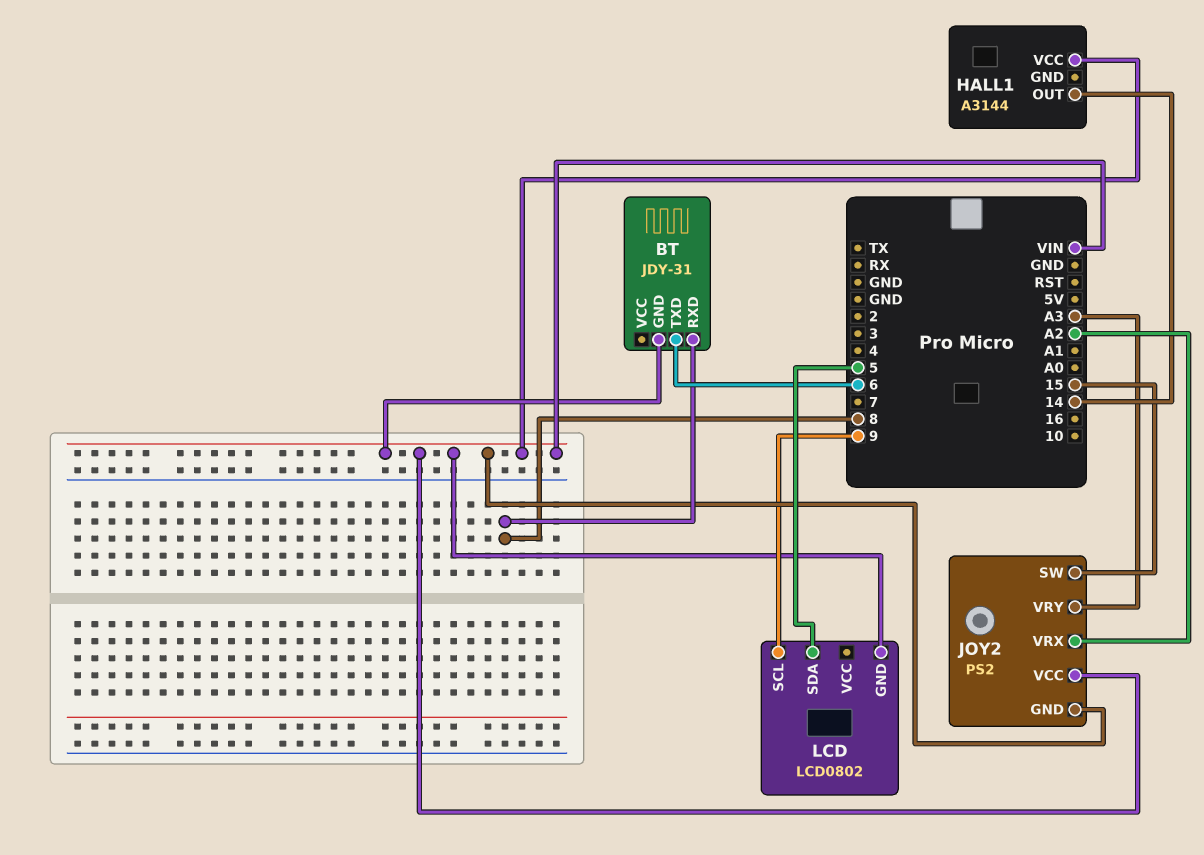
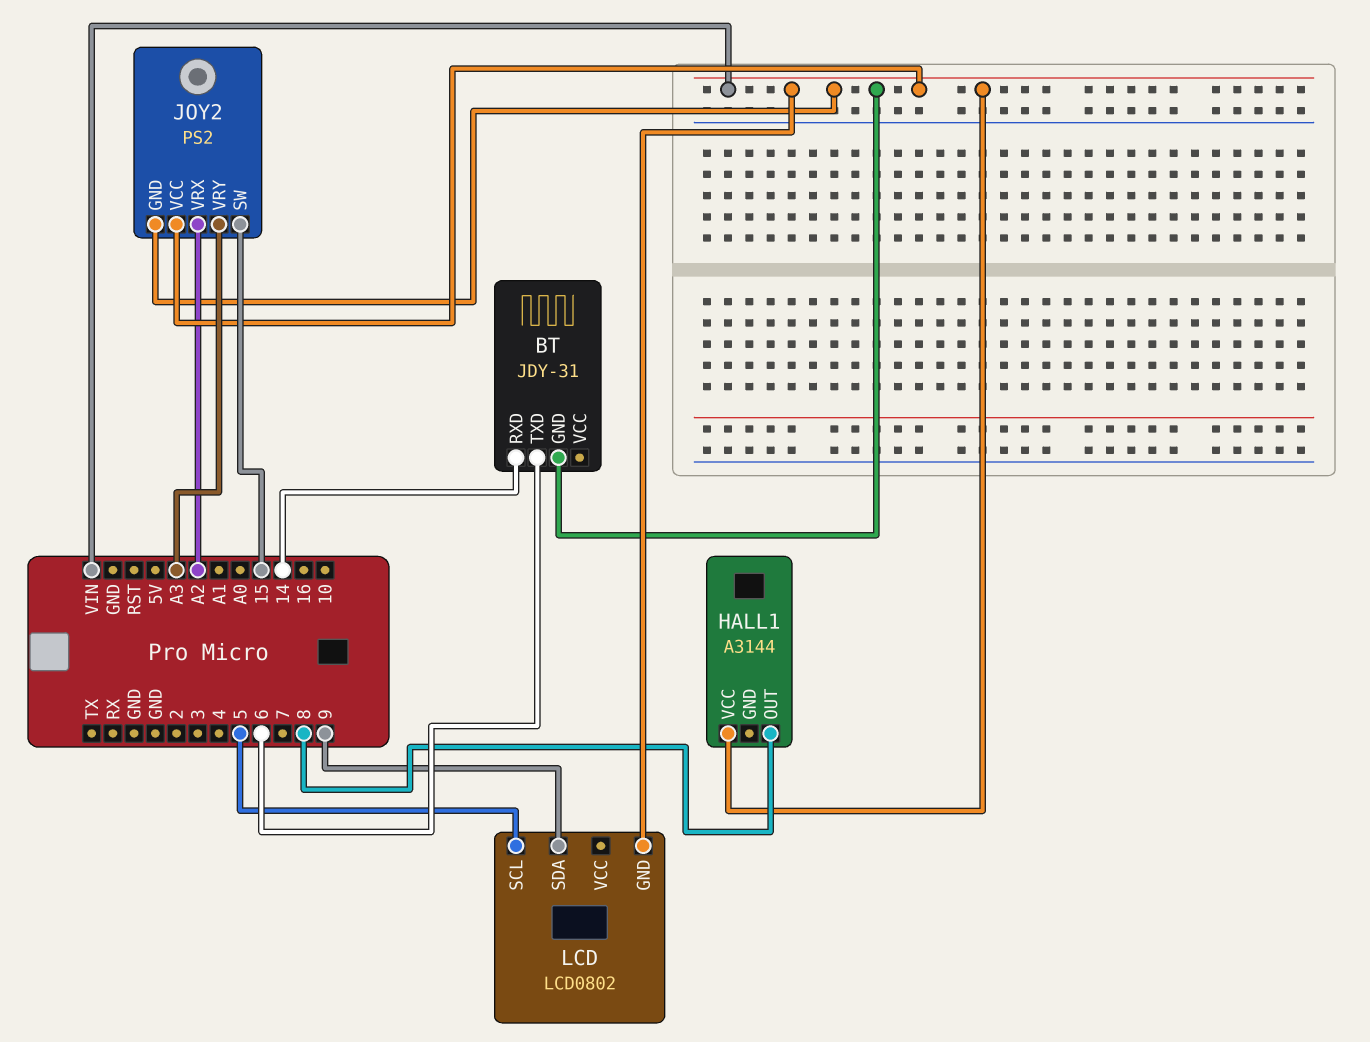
BT pin RXD: 8 -> 14
HALL1 pin OUT: 14 -> 8
LCD pin SCL: 9 -> 5
LCD pin SDA: 5 -> 9

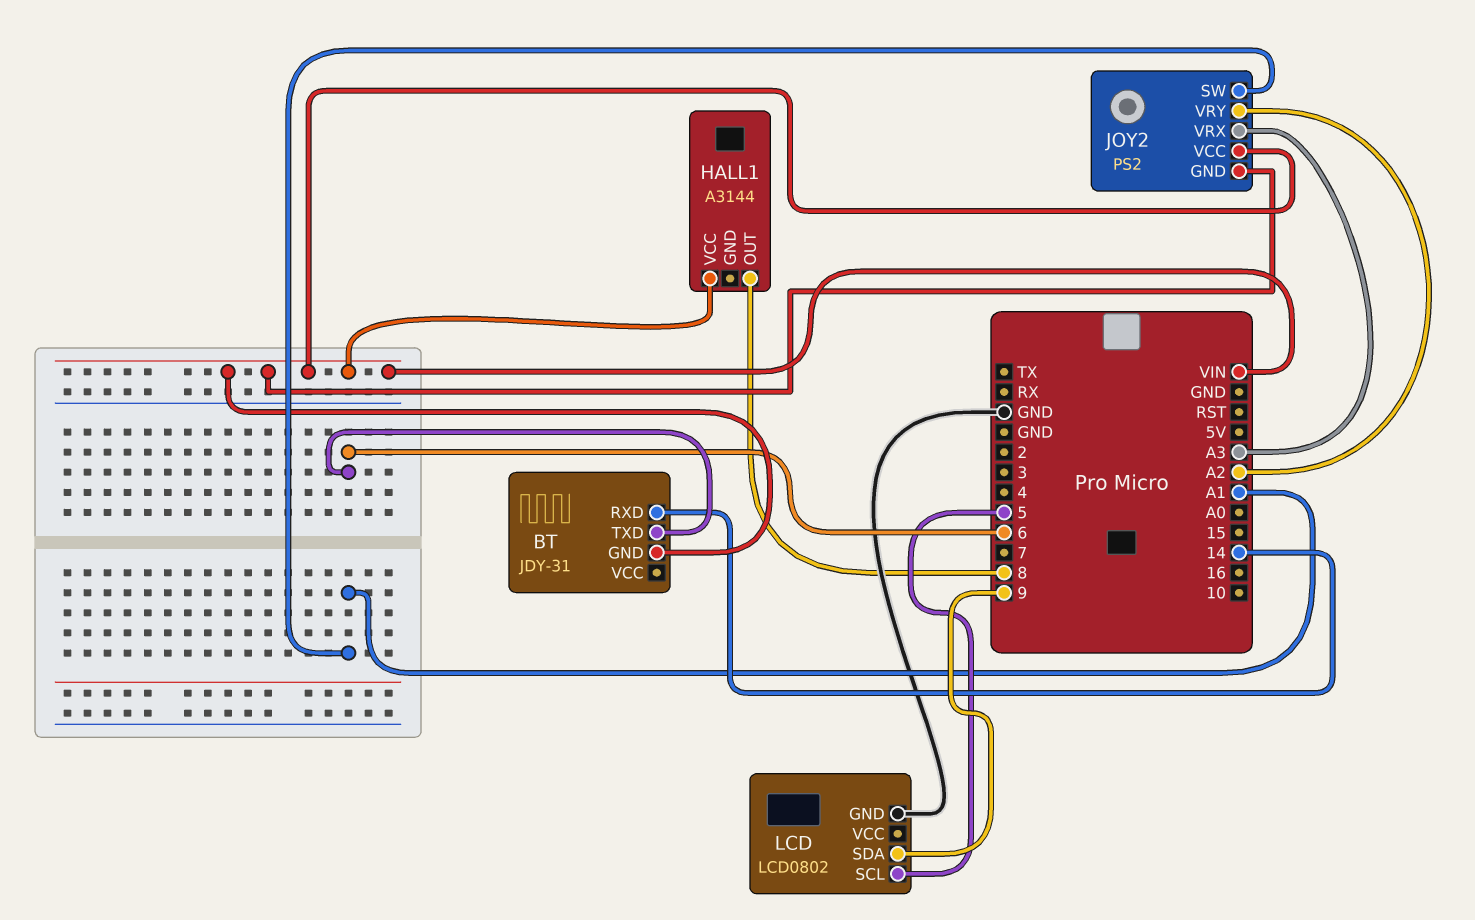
JOY2 pin SW: 15 -> A1
JOY2 pin VRX: A2 -> A3
JOY2 pin VRY: A3 -> A2
LCD pin GND: VIN -> GND

